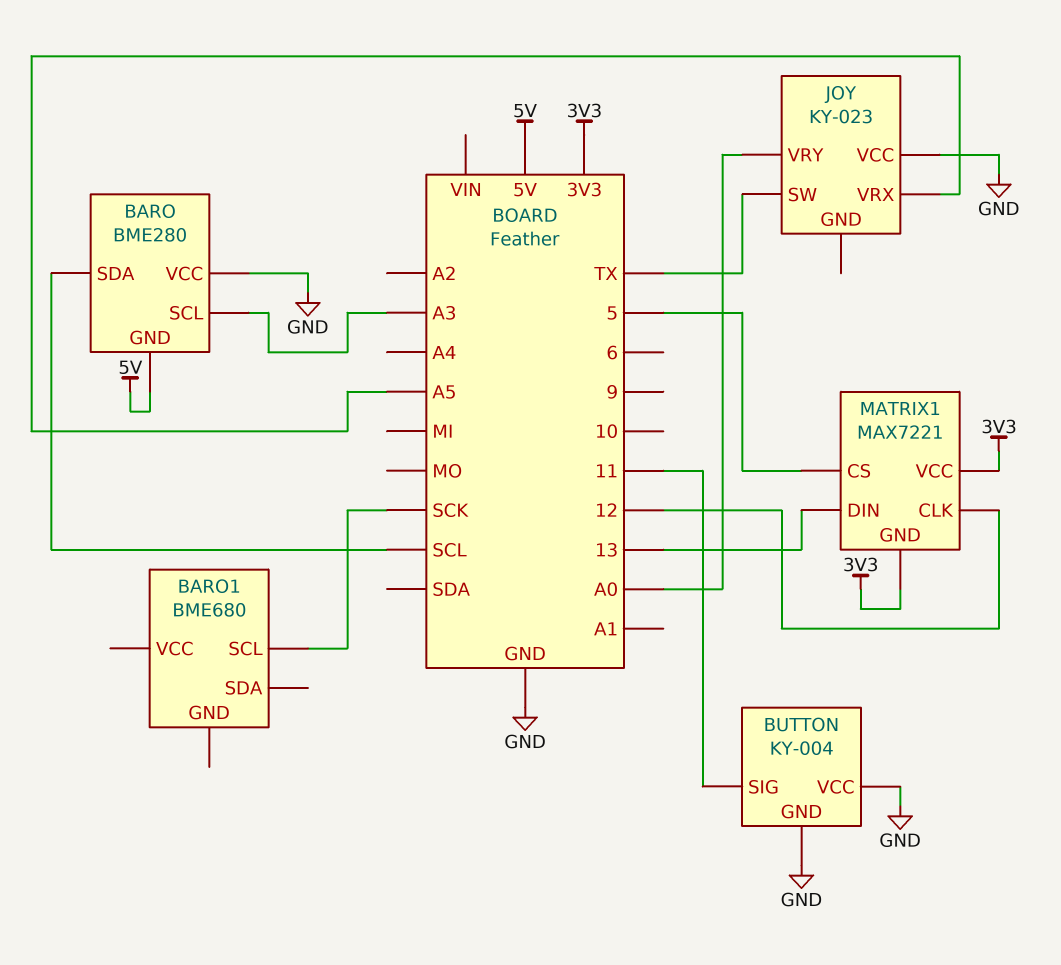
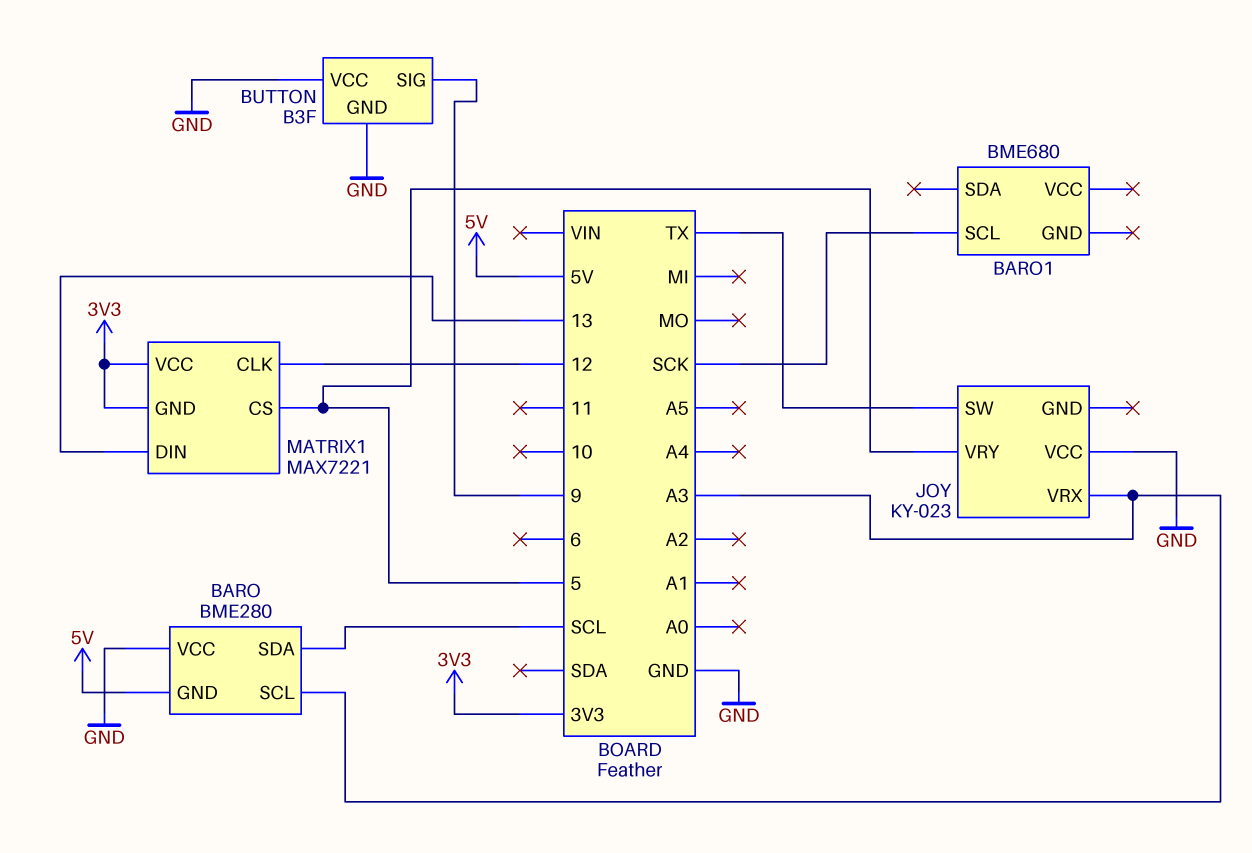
BUTTON: KY-004 -> B3F
BUTTON pin SIG: 11 -> 9
JOY pin VRX: A5 -> A3
JOY pin VRY: A0 -> 5

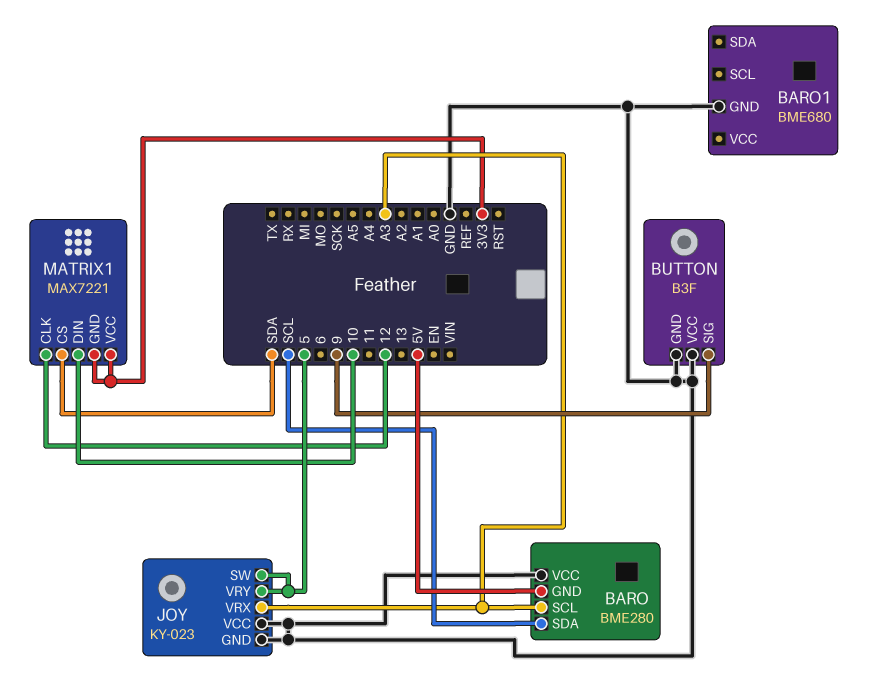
BARO1 pin GND: none -> GND
BARO1 pin SCL: SCK -> none
JOY pin GND: none -> GND
JOY pin SW: TX -> 5
MATRIX1 pin CS: 5 -> SDA
MATRIX1 pin DIN: 13 -> 10

